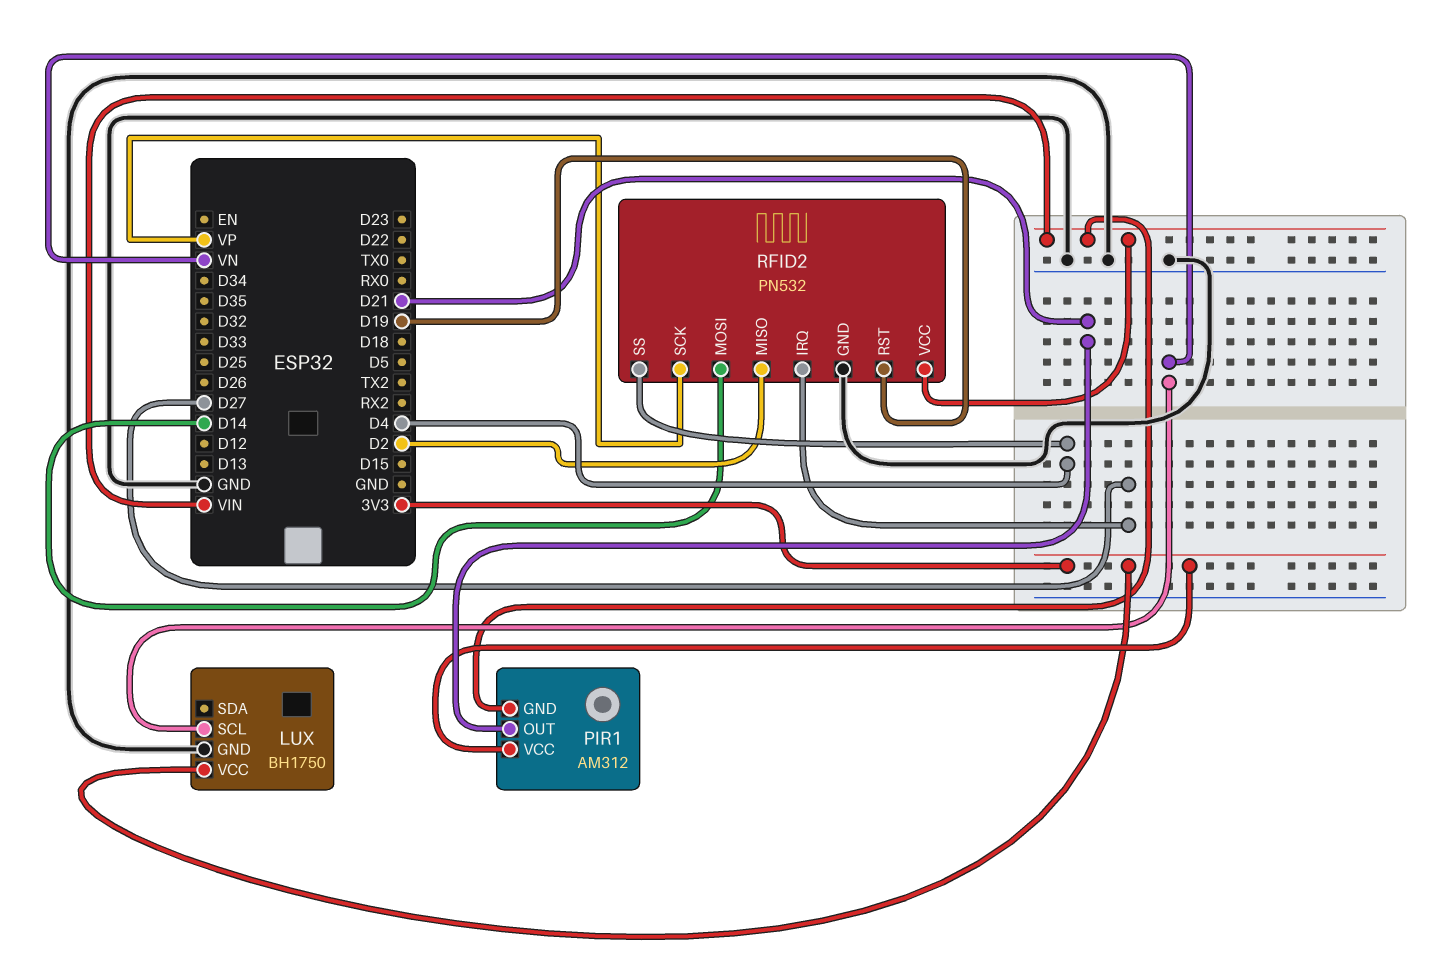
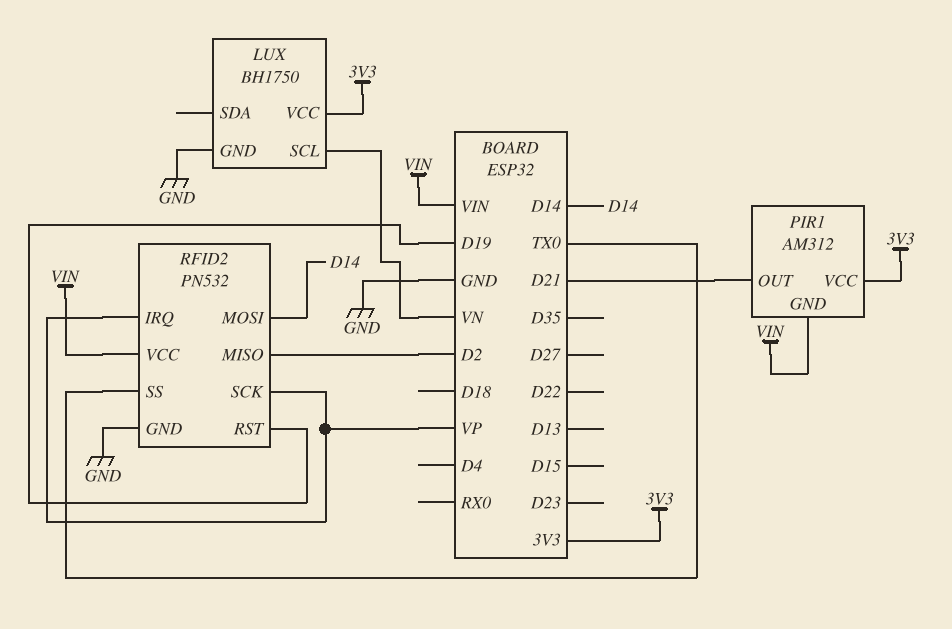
RFID2 pin IRQ: D27 -> VP
RFID2 pin SS: D4 -> TX0

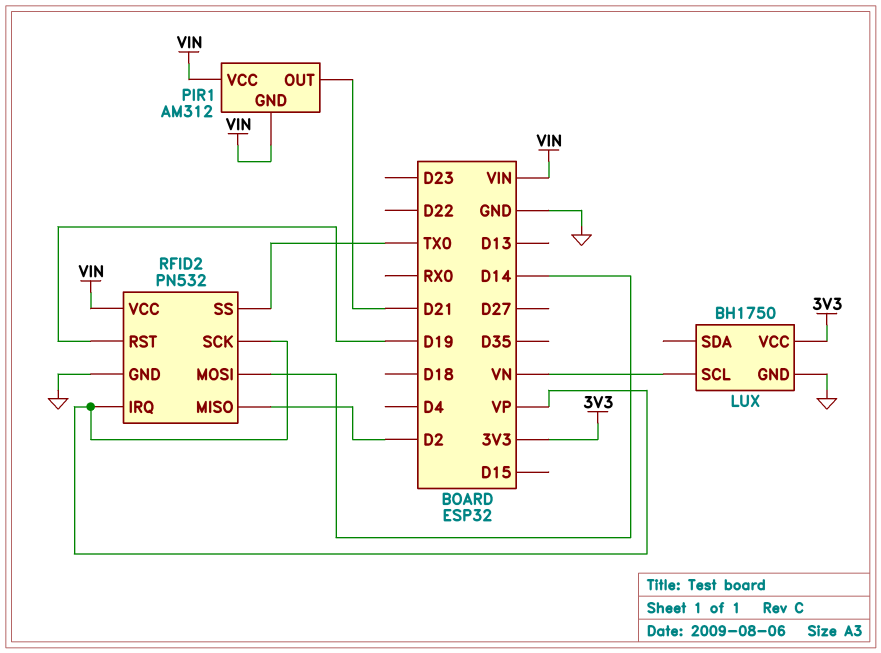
PIR1 pin VCC: 3V3 -> VIN

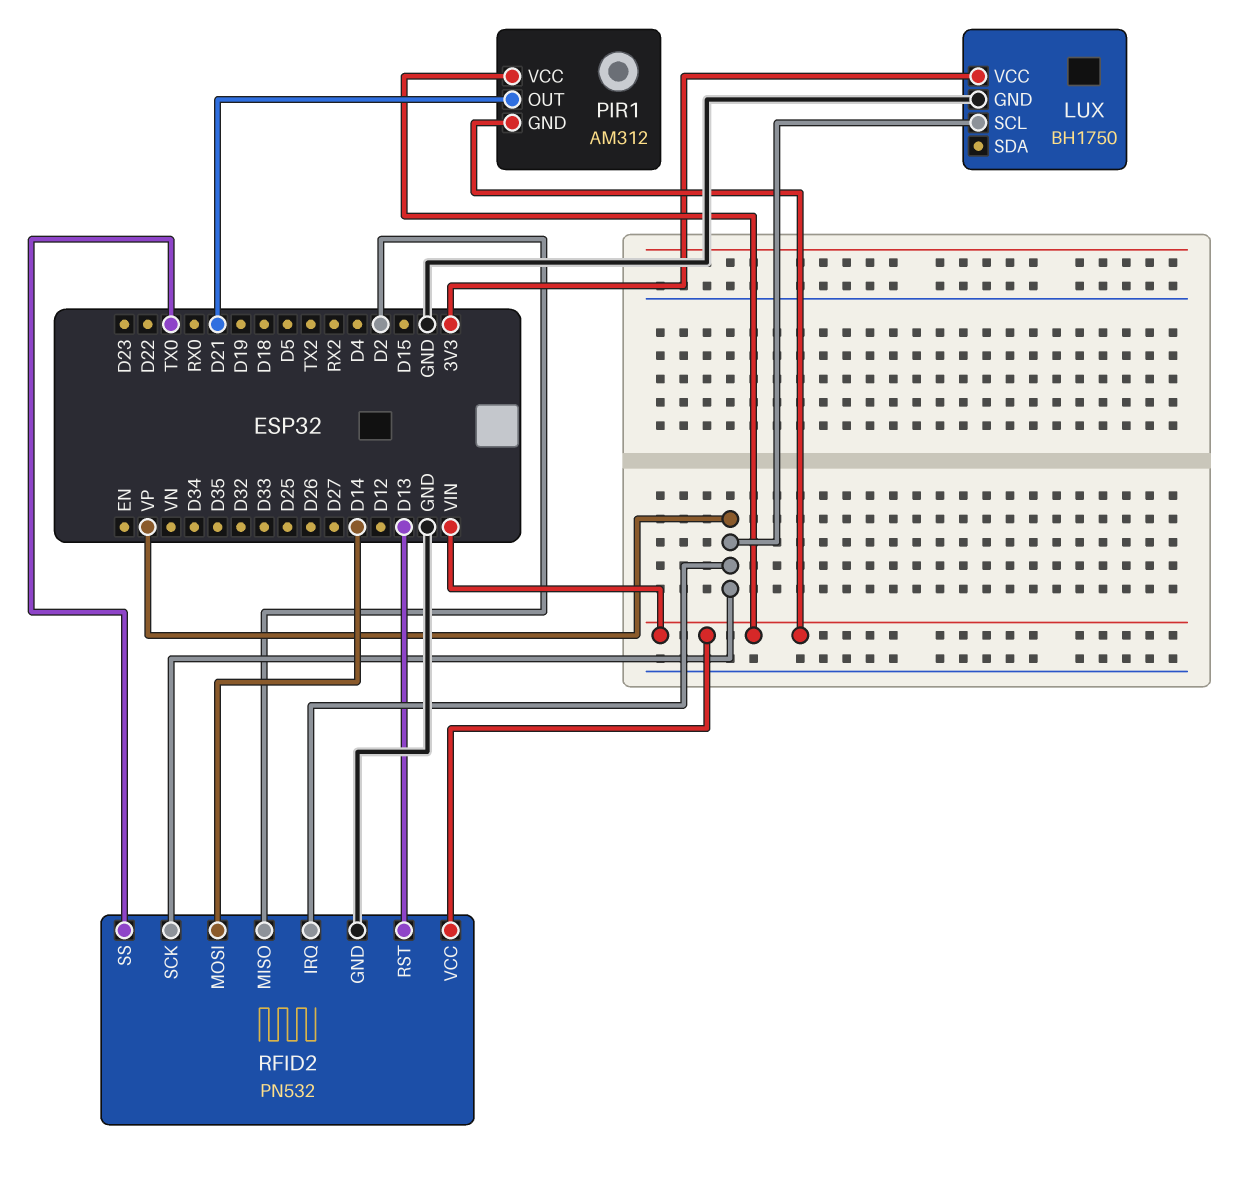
LUX pin SCL: VN -> VP
RFID2 pin RST: D19 -> D13

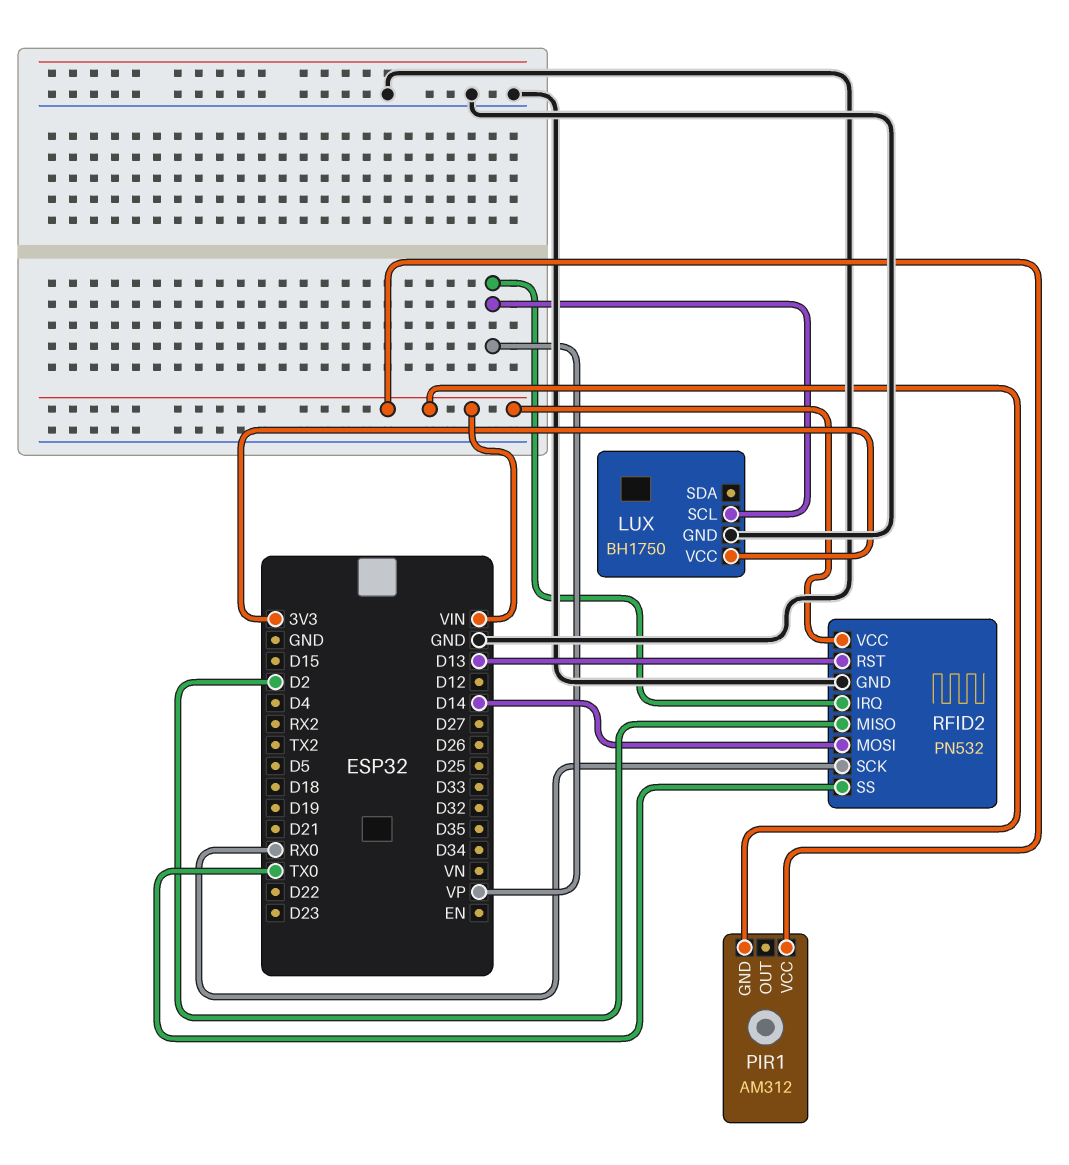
PIR1 pin OUT: D21 -> none
RFID2 pin SCK: VP -> RX0

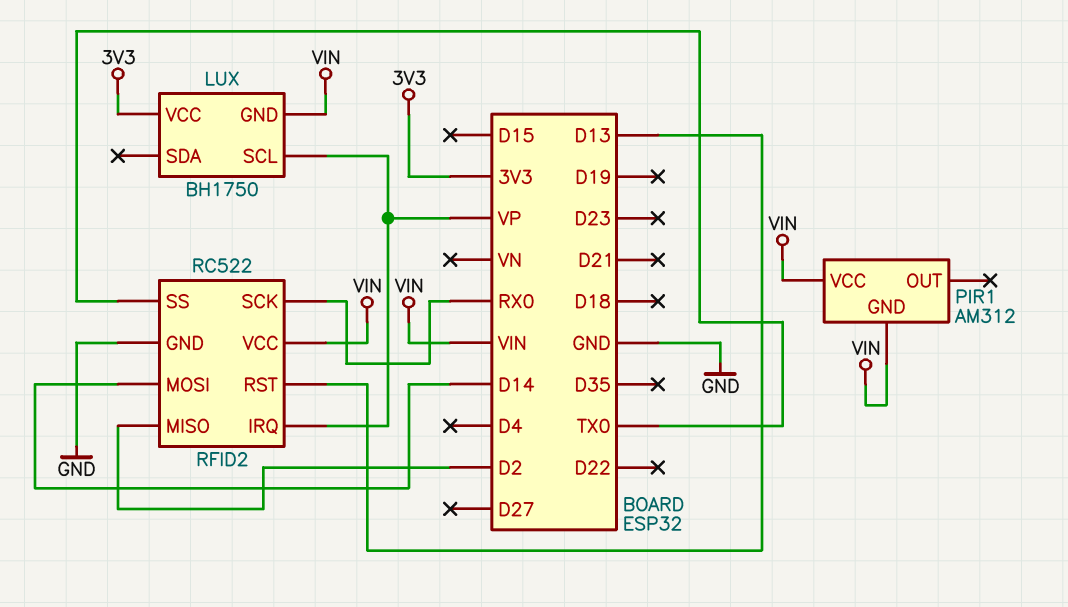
LUX pin GND: GND -> VIN
RFID2: PN532 -> RC522

